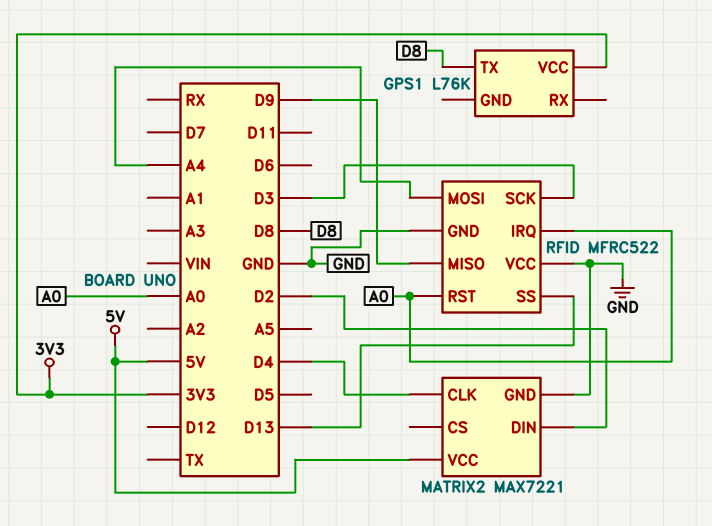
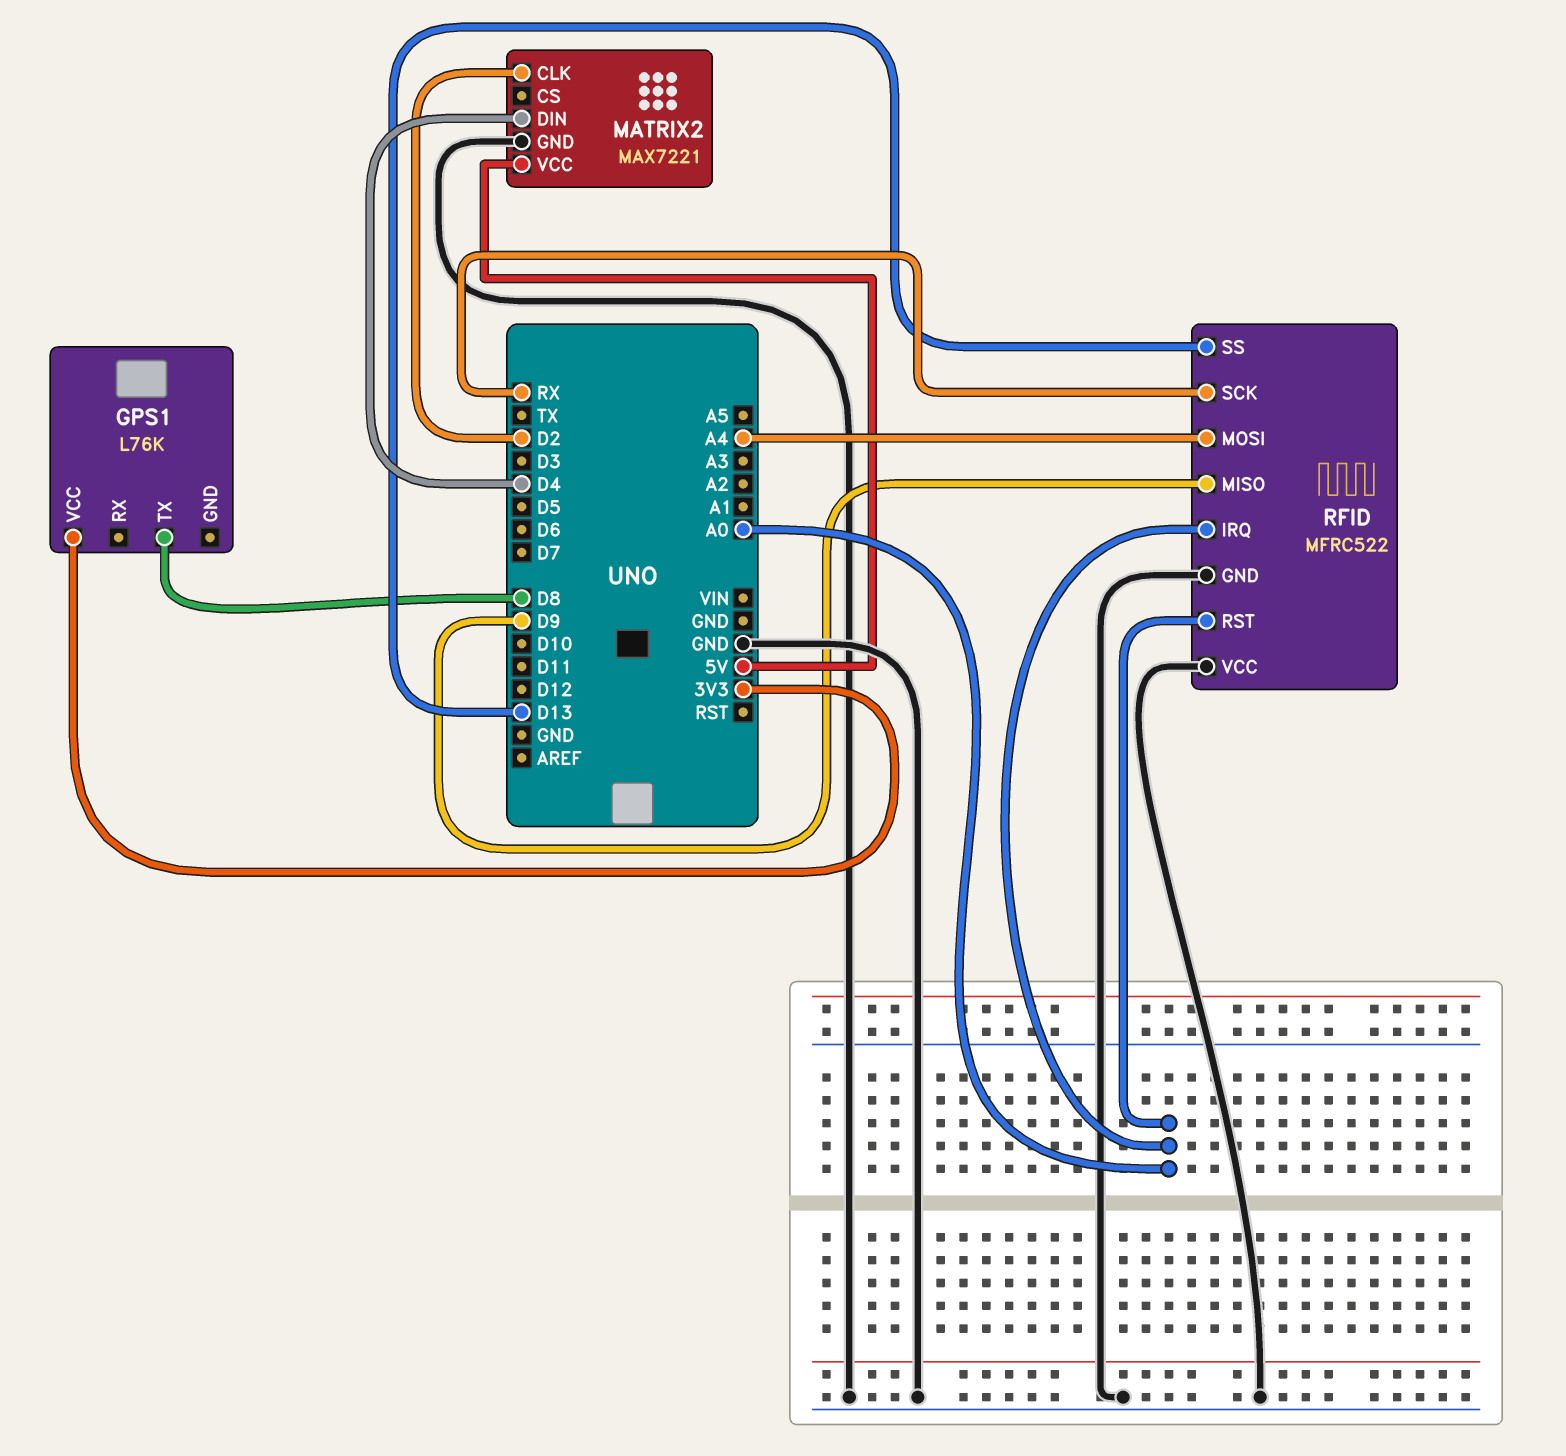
MATRIX2 pin CLK: D4 -> D2
MATRIX2 pin DIN: D2 -> D4
RFID pin SCK: D3 -> RX

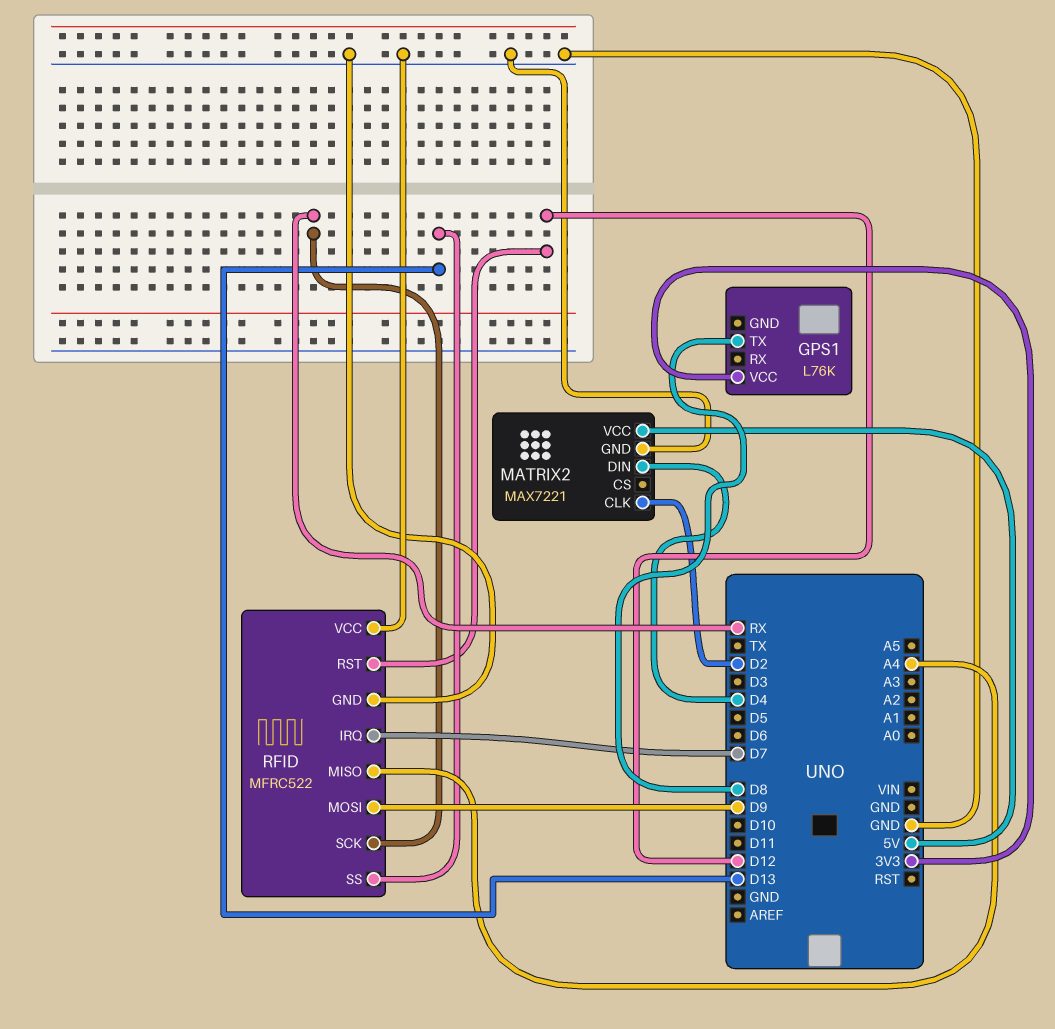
RFID pin IRQ: A0 -> D7
RFID pin MISO: D9 -> A4
RFID pin MOSI: A4 -> D9
RFID pin RST: A0 -> D12

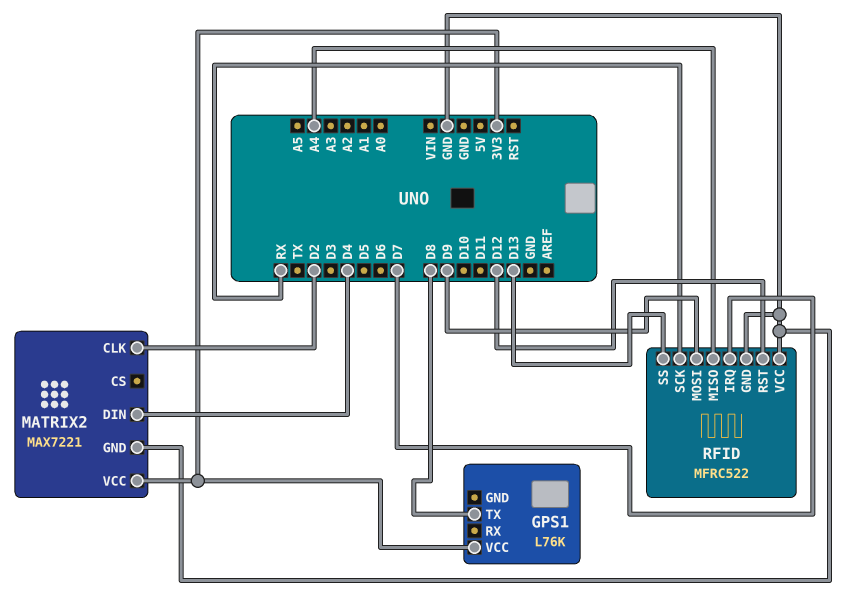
MATRIX2 pin VCC: 5V -> 3V3

